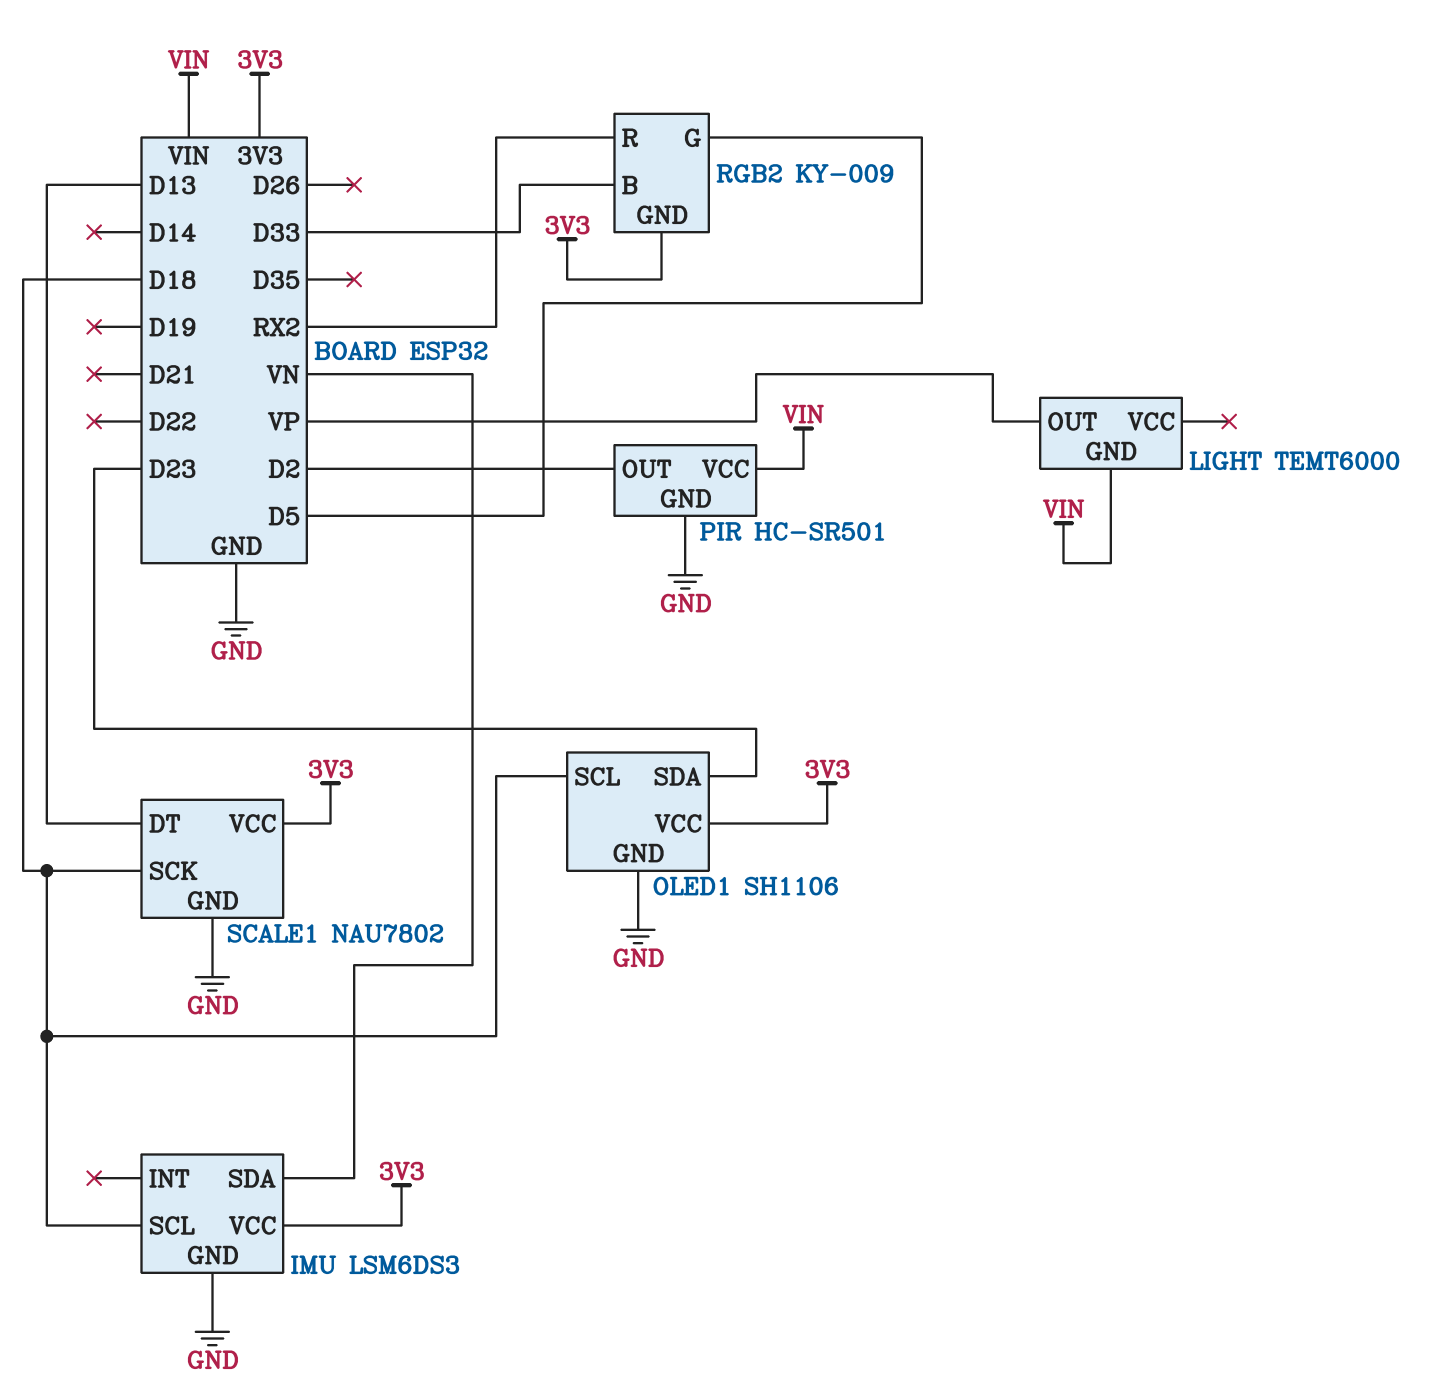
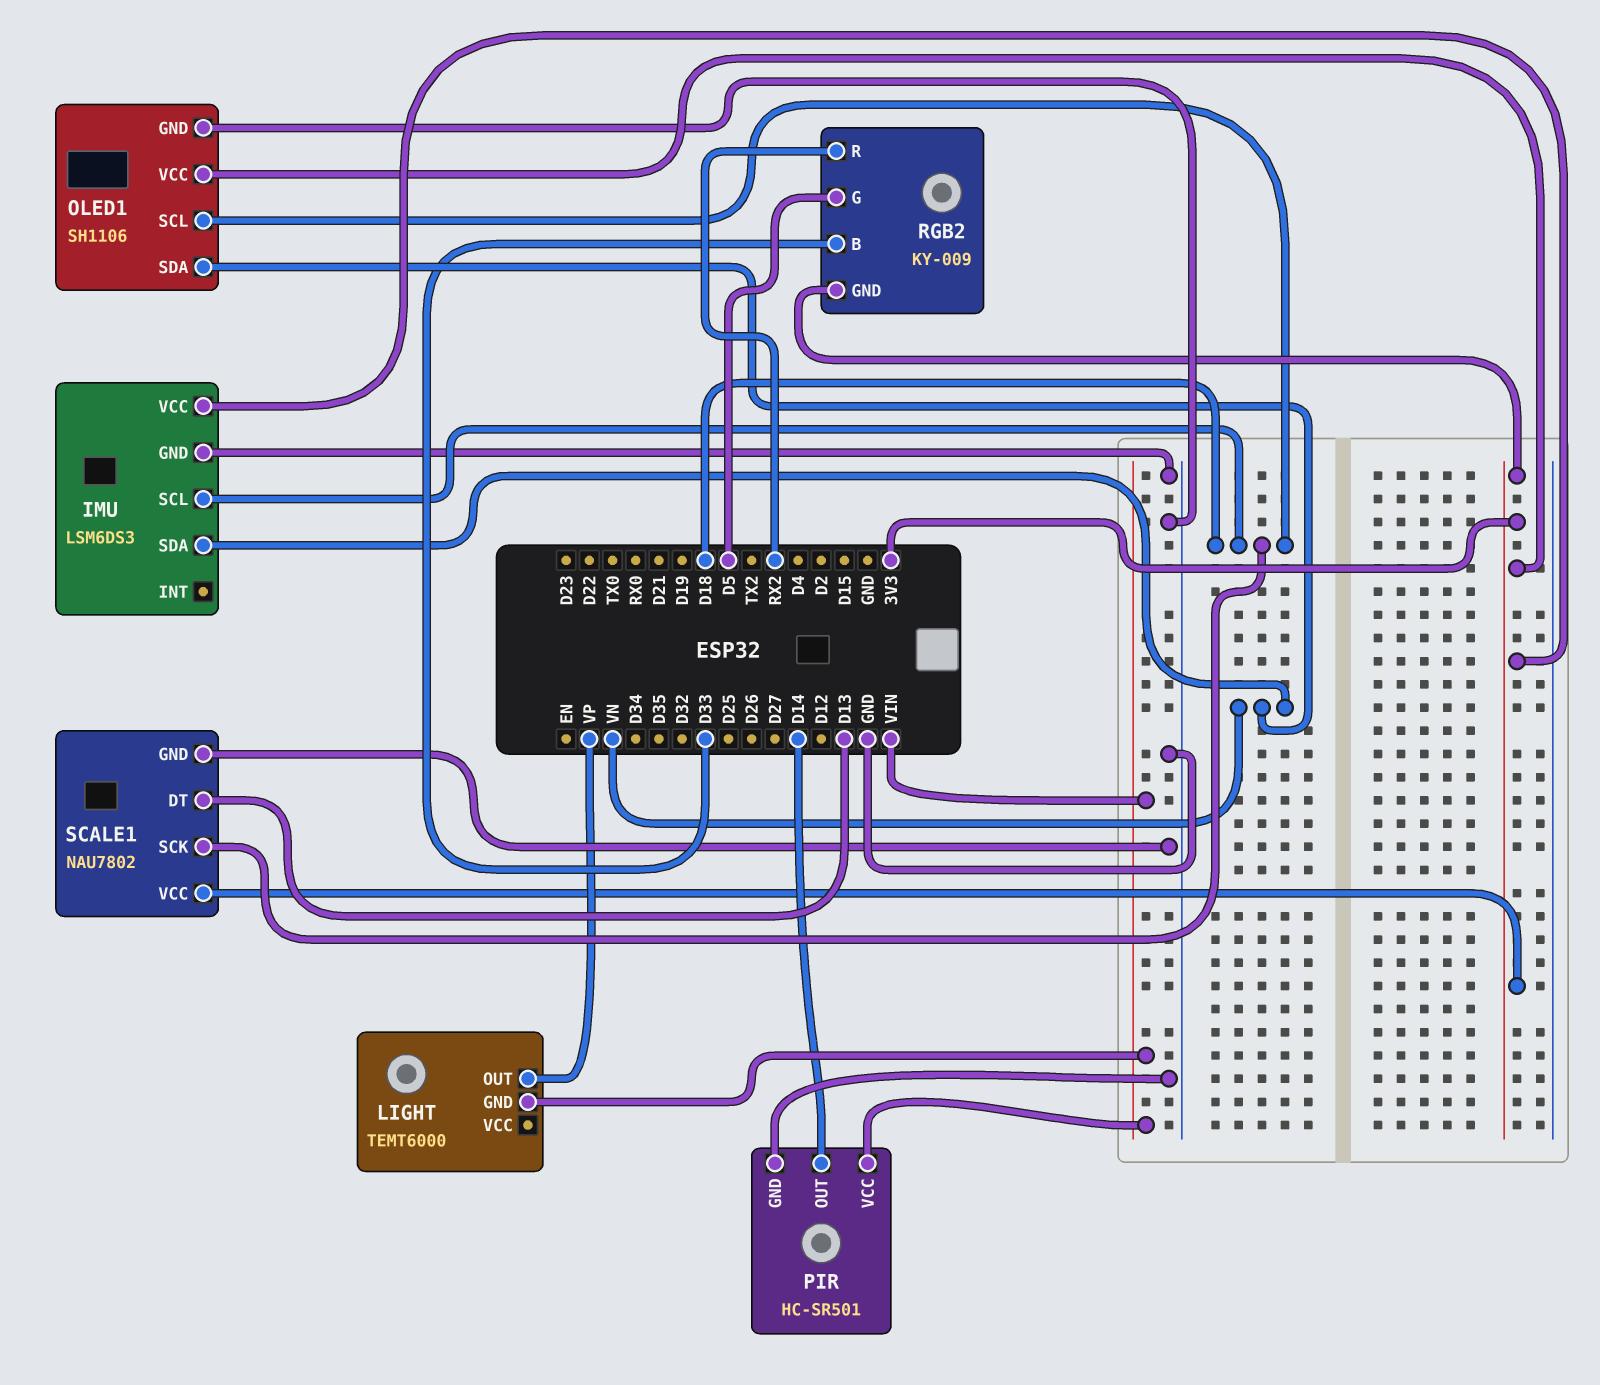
OLED1 pin SDA: D23 -> VN
PIR pin OUT: D2 -> D14

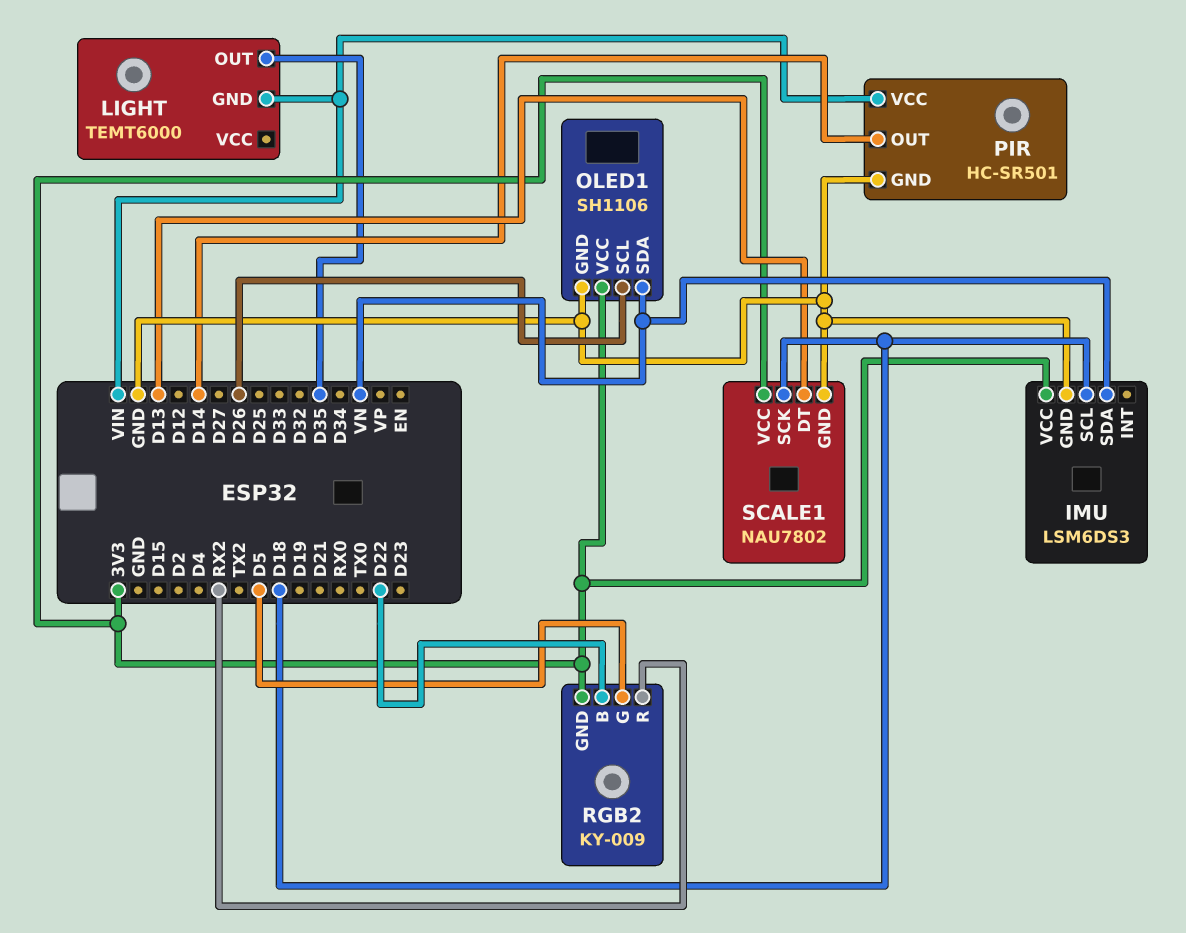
LIGHT pin OUT: VP -> D35
OLED1 pin SCL: D18 -> D26
RGB2 pin B: D33 -> D22

